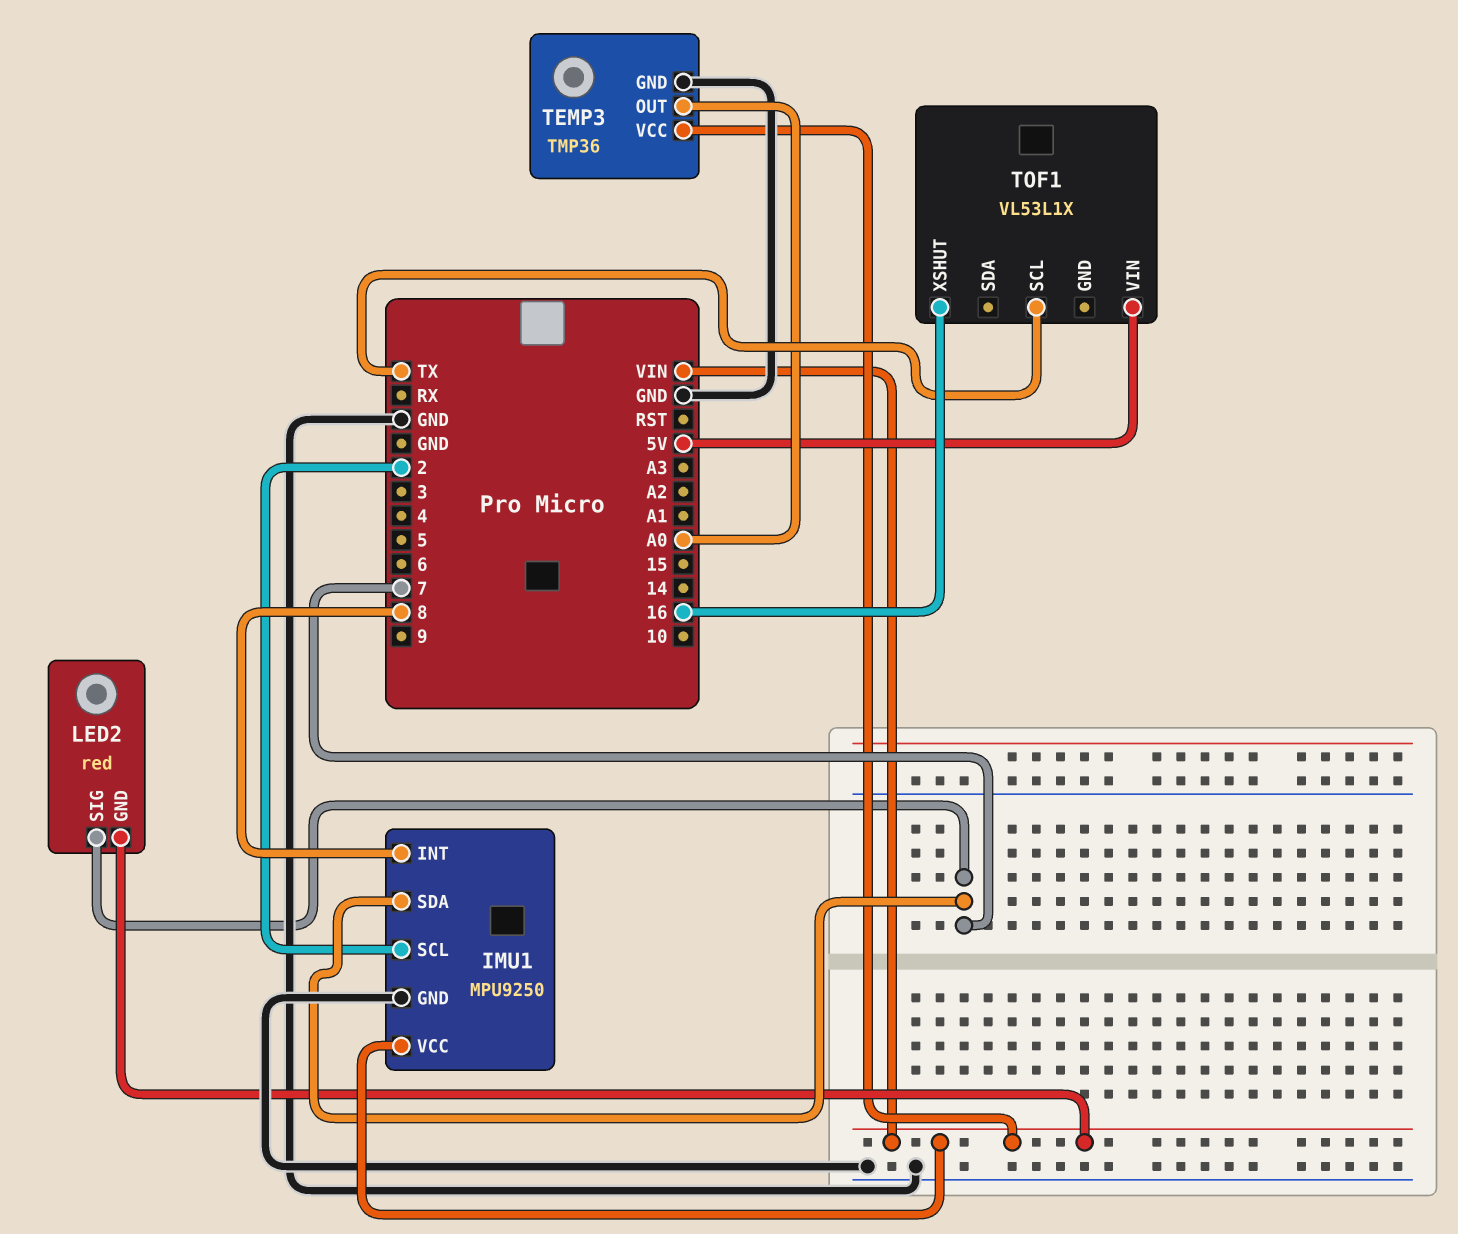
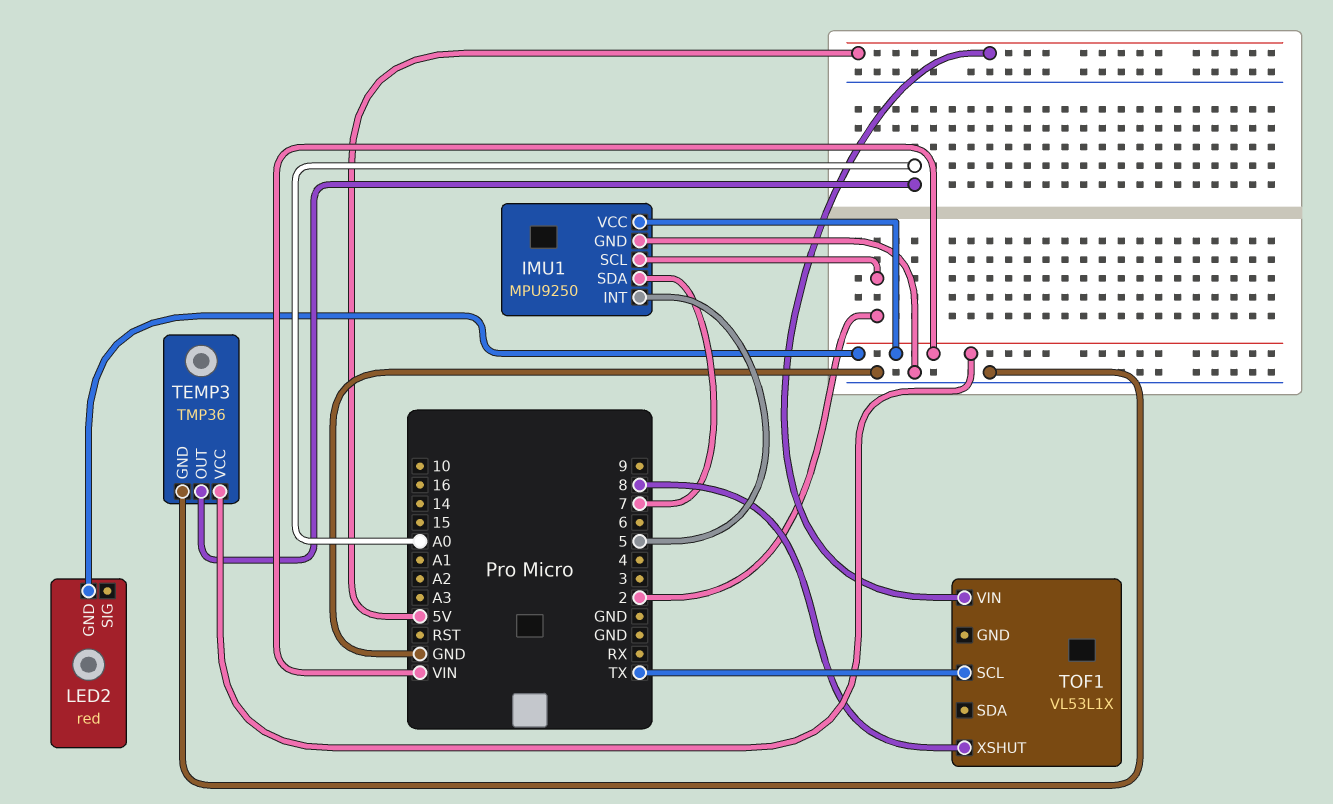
IMU1 pin INT: 8 -> 5
LED2 pin SIG: 7 -> none
TOF1 pin XSHUT: 16 -> 8

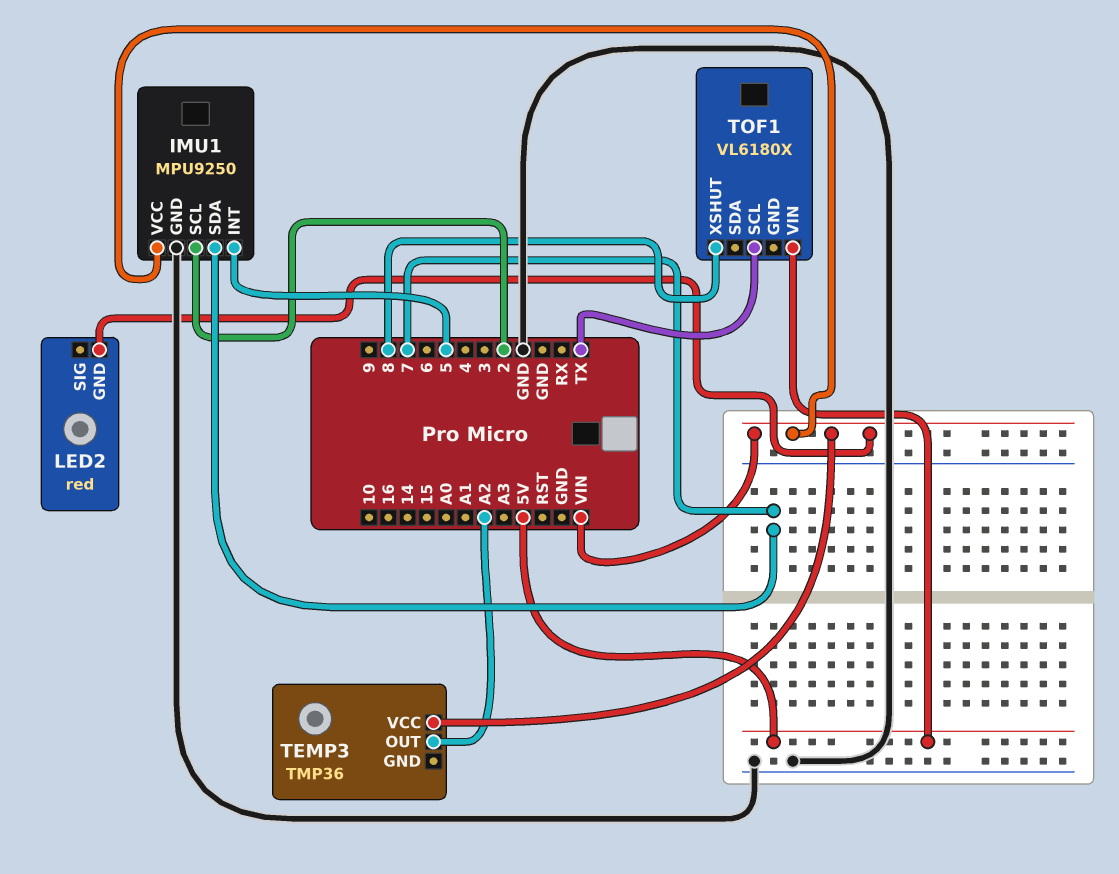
TEMP3 pin GND: GND -> none
TEMP3 pin OUT: A0 -> A2
TOF1: VL53L1X -> VL6180X

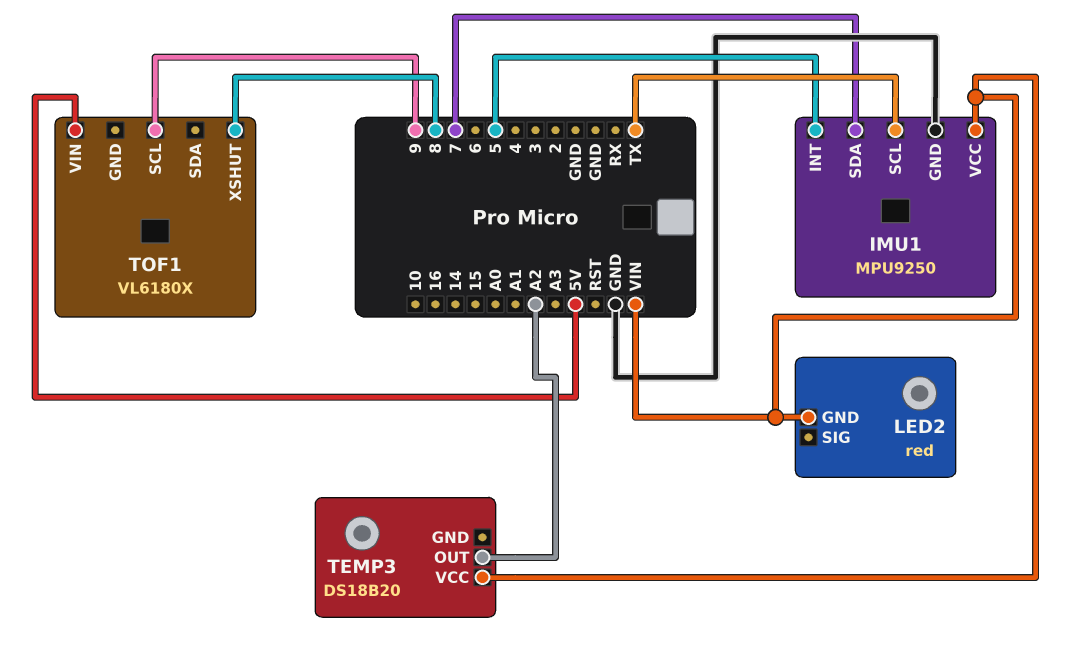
IMU1 pin SCL: 2 -> TX
TEMP3: TMP36 -> DS18B20
TOF1 pin SCL: TX -> 9

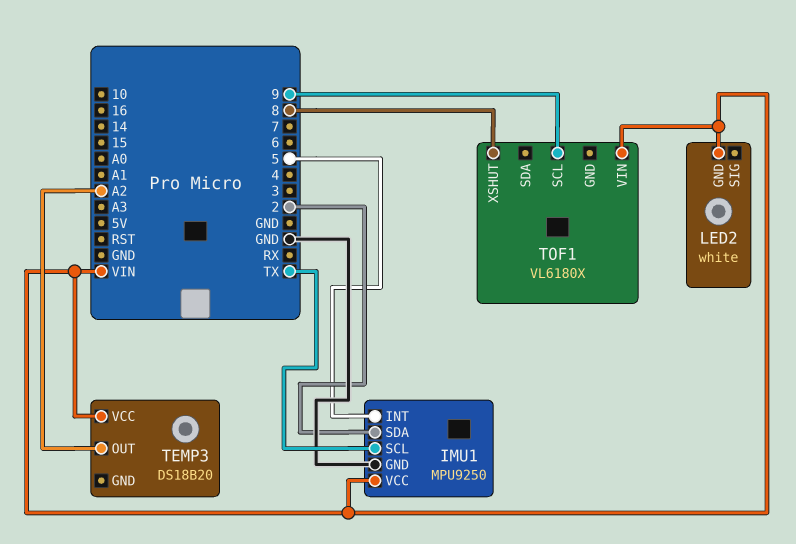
IMU1 pin SDA: 7 -> 2
LED2: red -> white
TOF1 pin VIN: 5V -> VIN

